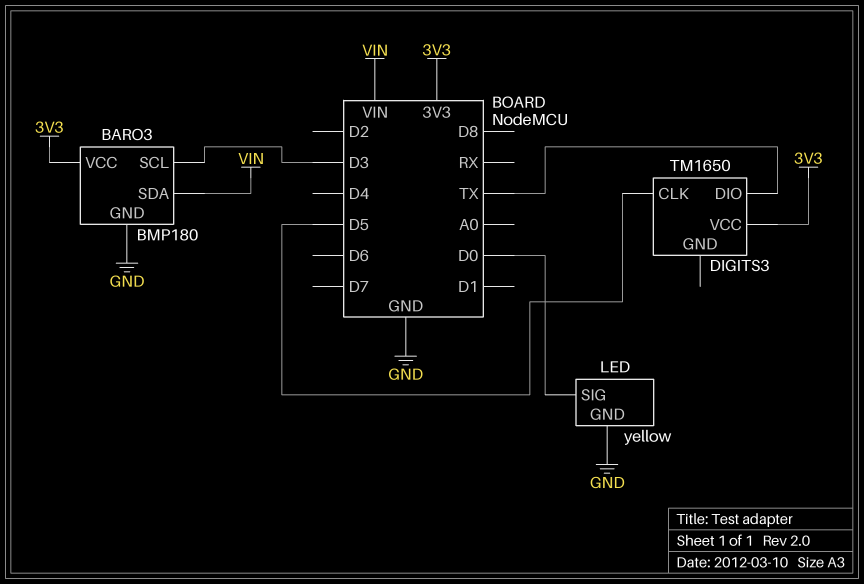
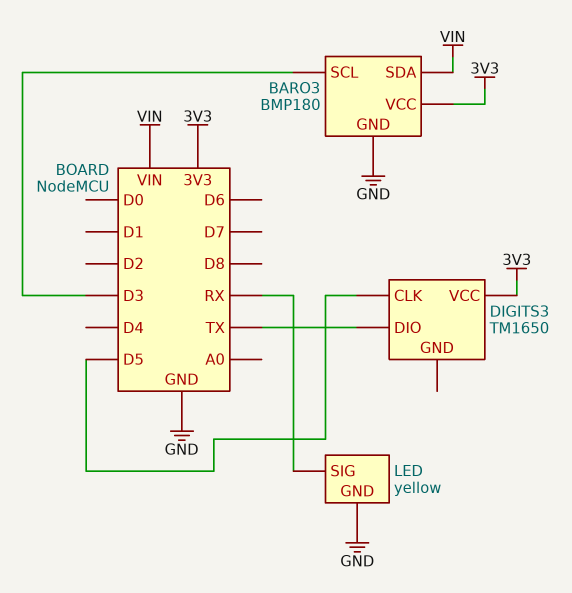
LED pin SIG: D0 -> RX

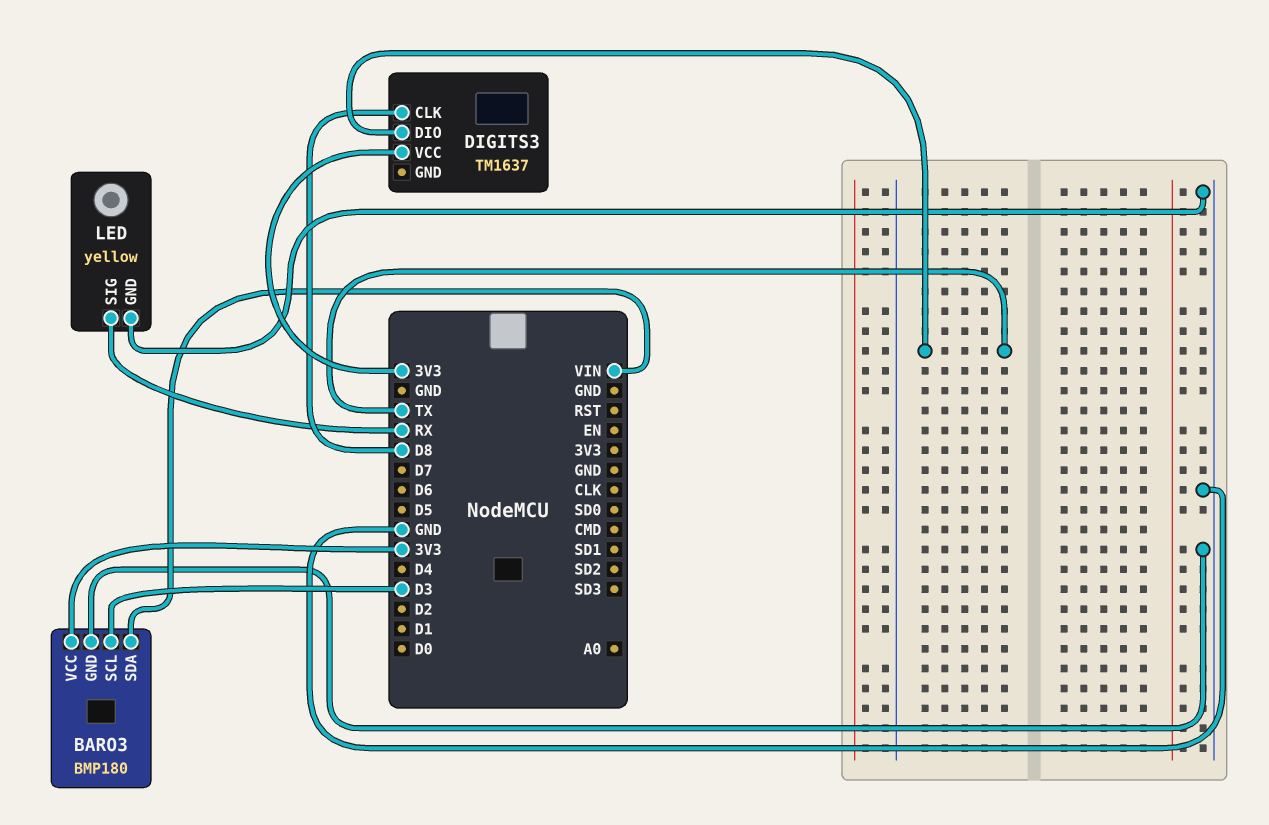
DIGITS3: TM1650 -> TM1637
DIGITS3 pin CLK: D5 -> D8

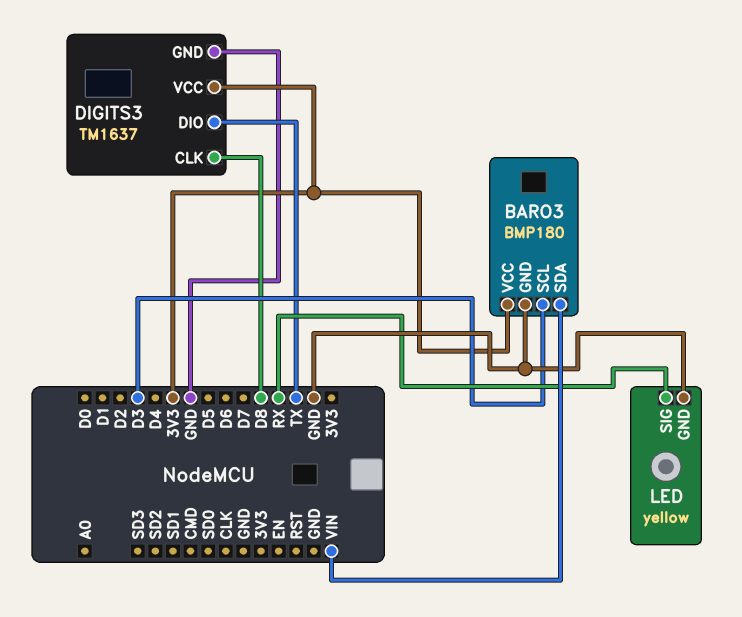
DIGITS3 pin GND: none -> GND

